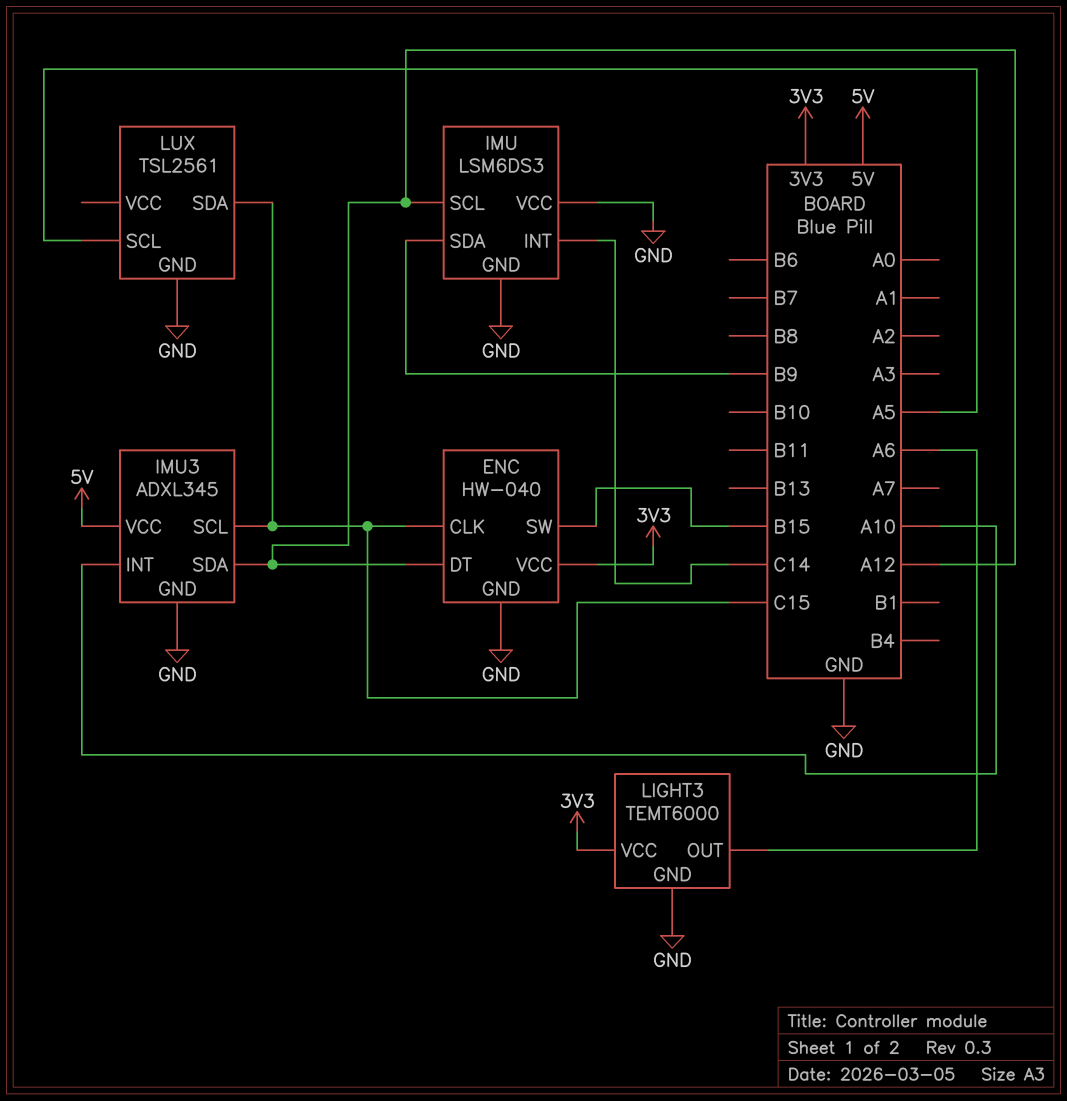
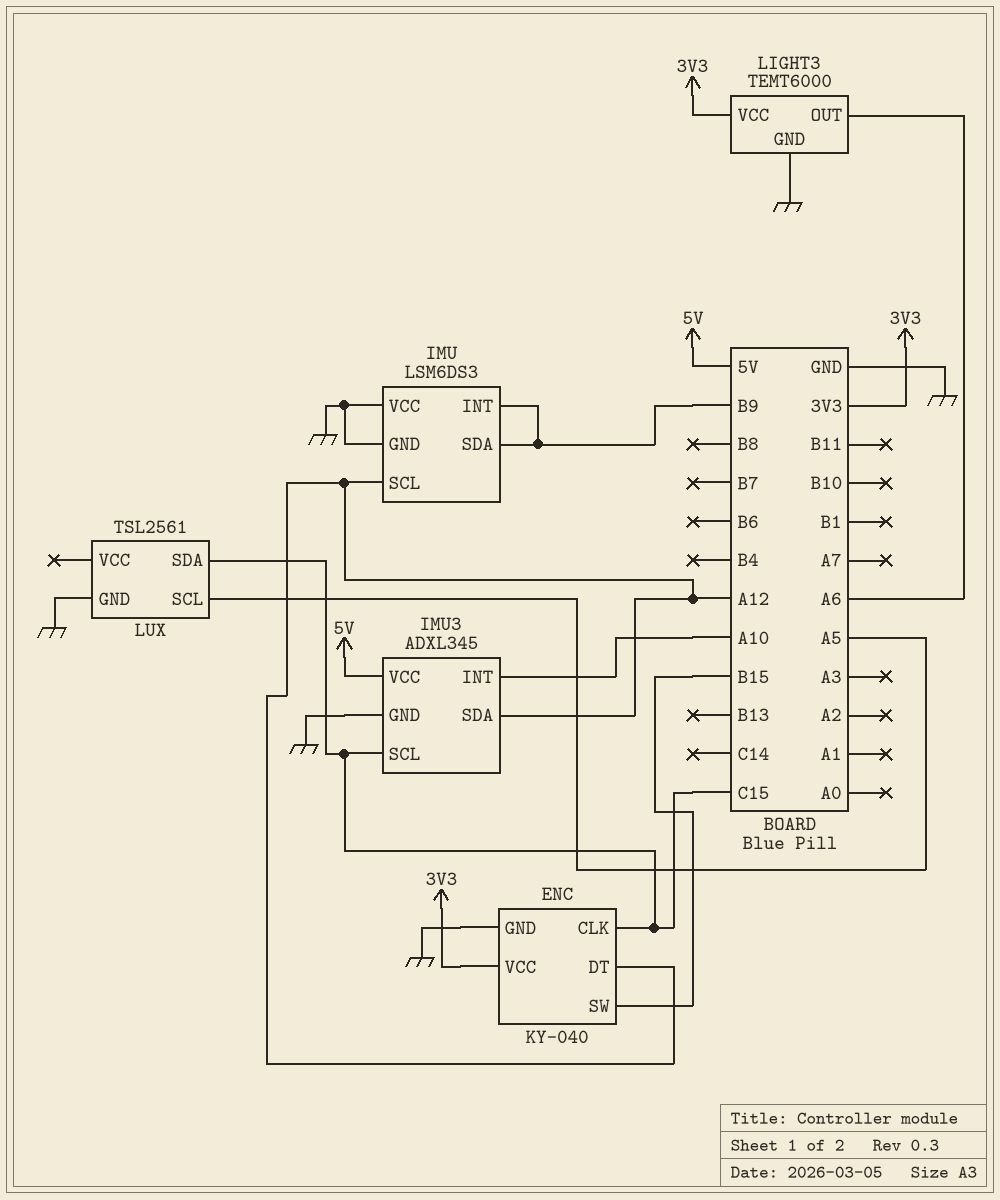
ENC: HW-040 -> KY-040
IMU pin INT: C14 -> B9

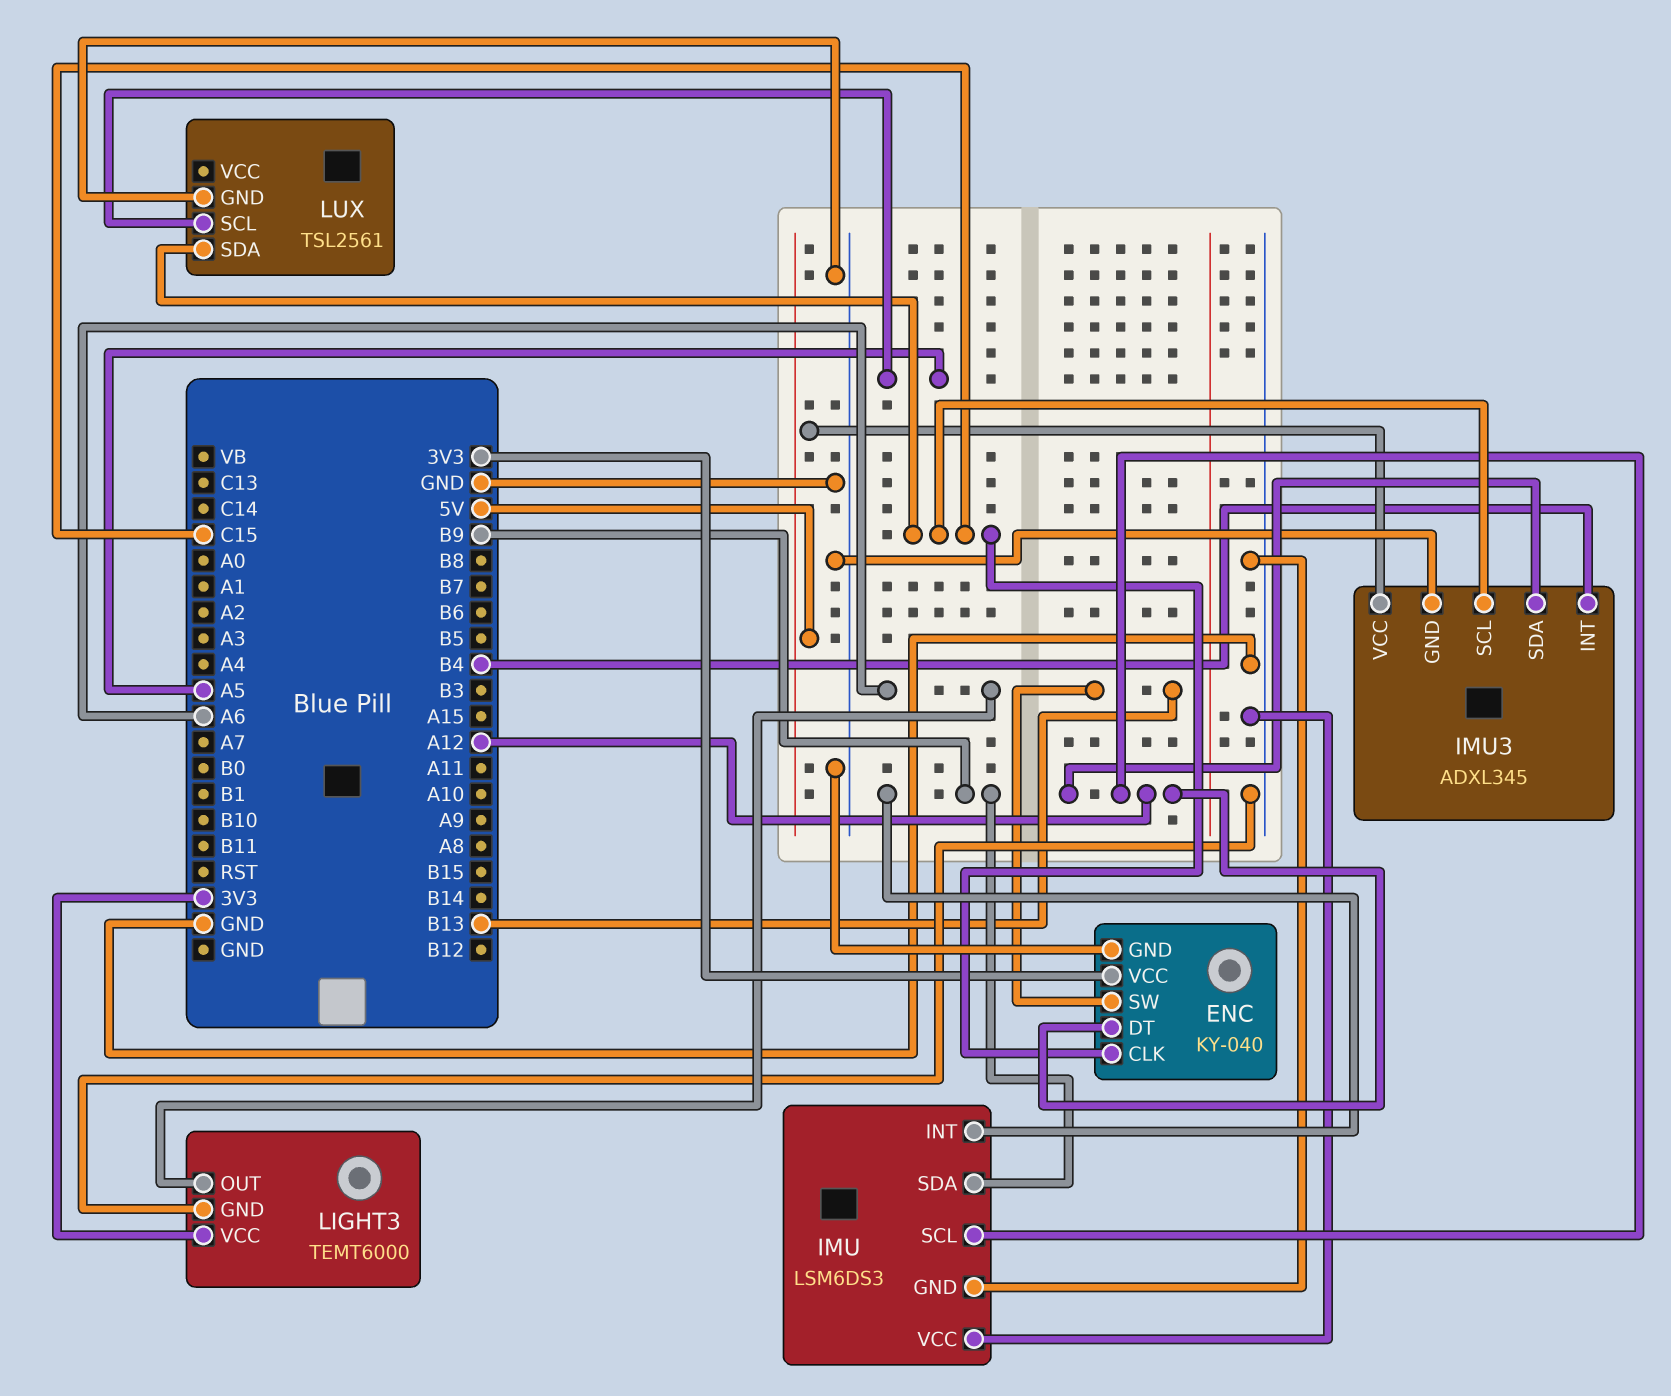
ENC pin SW: B15 -> B13
IMU3 pin INT: A10 -> B4

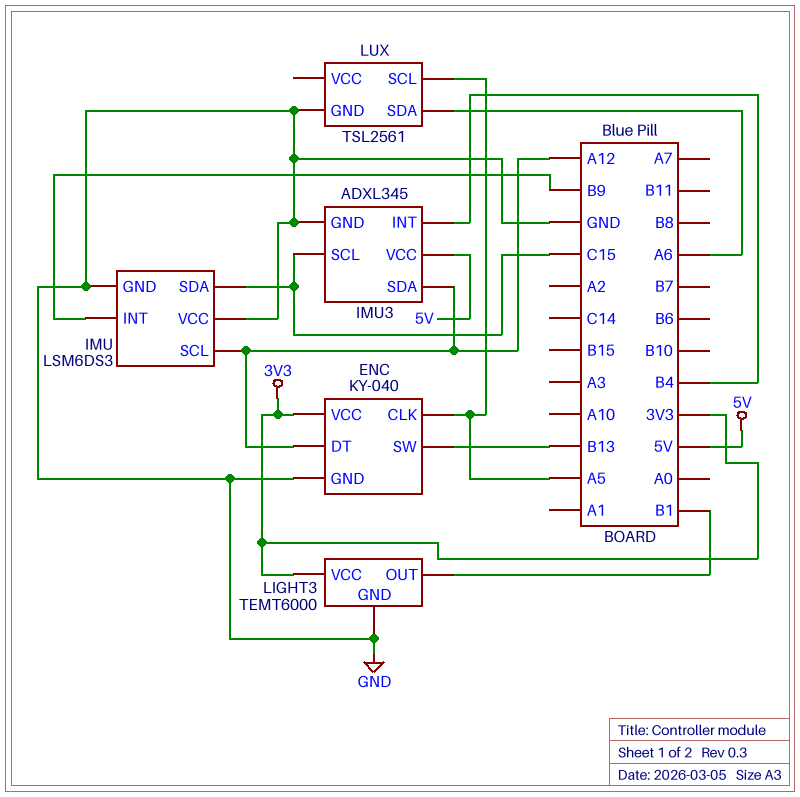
ENC pin CLK: C15 -> A5
IMU pin SDA: B9 -> C15
LIGHT3 pin OUT: A6 -> B1
LUX pin SDA: C15 -> A6

